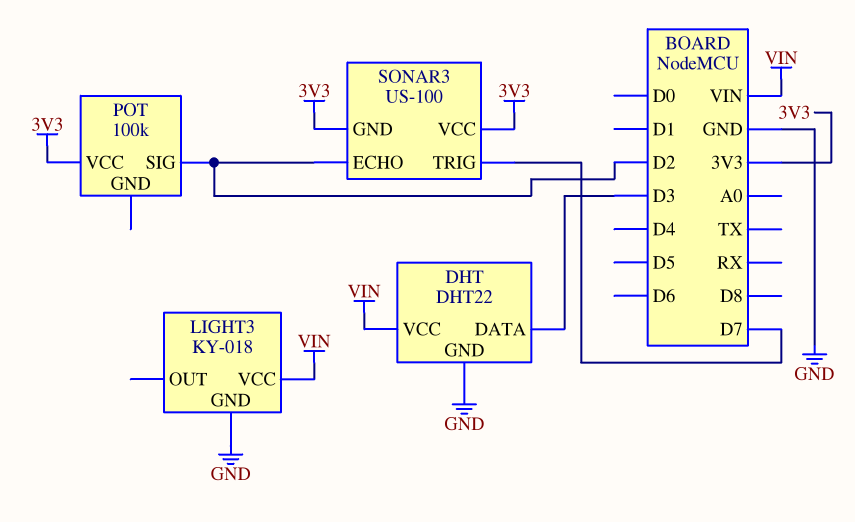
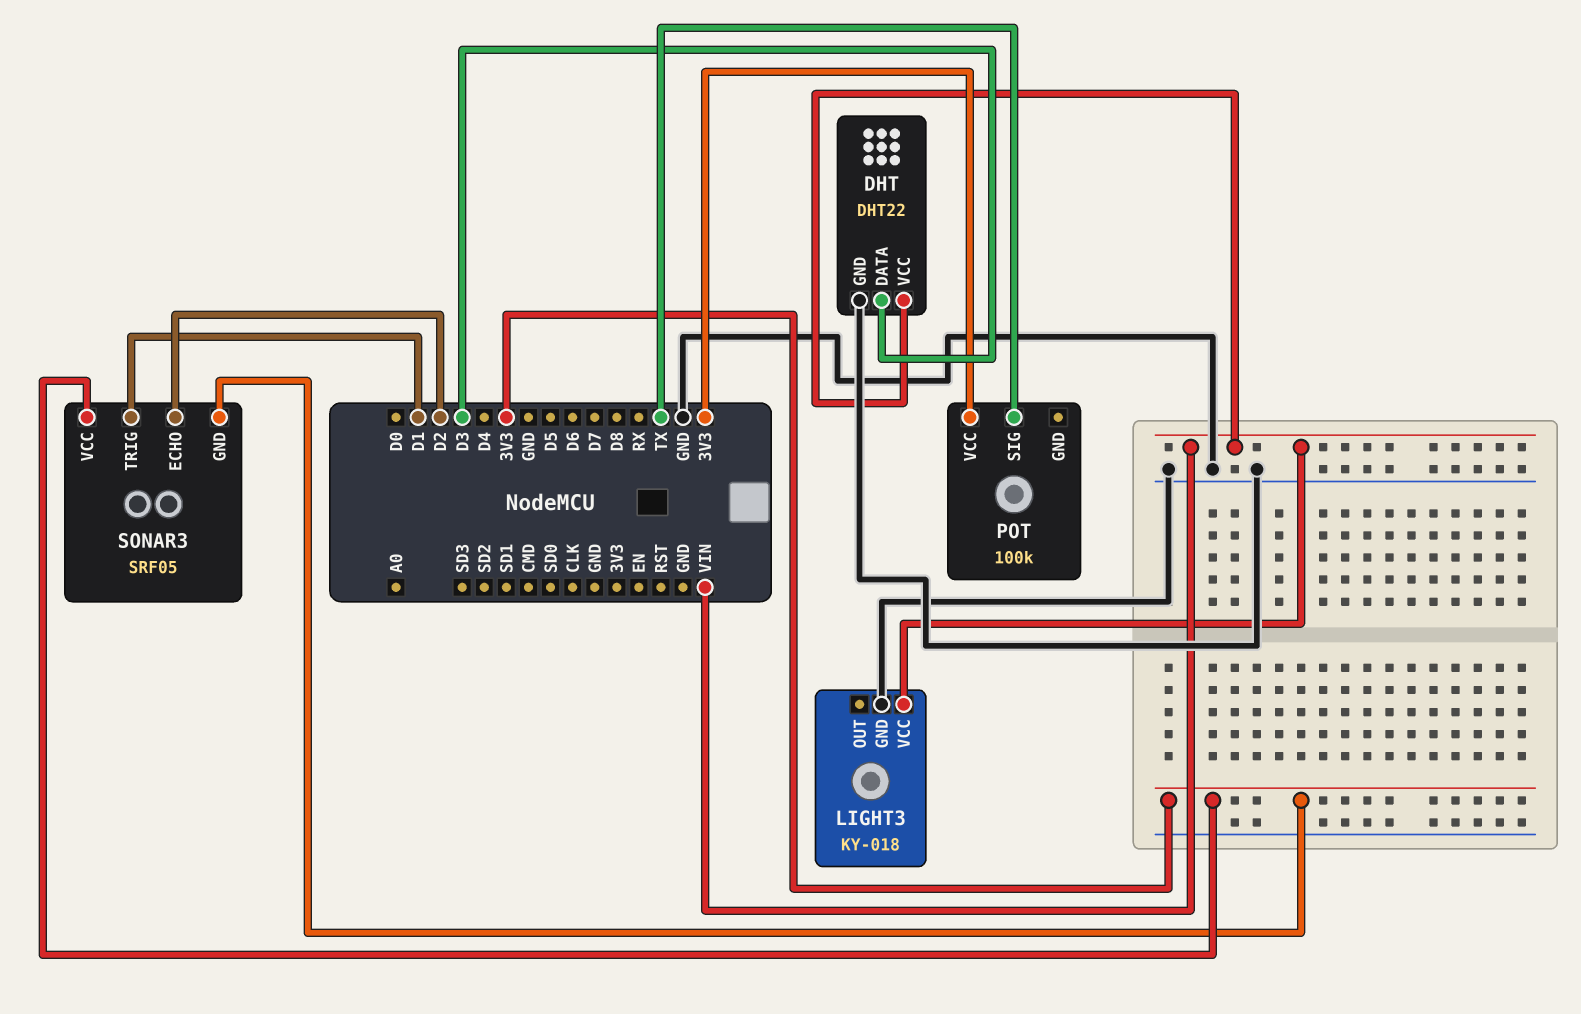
POT pin SIG: D2 -> TX
SONAR3: US-100 -> SRF05
SONAR3 pin TRIG: D7 -> D1

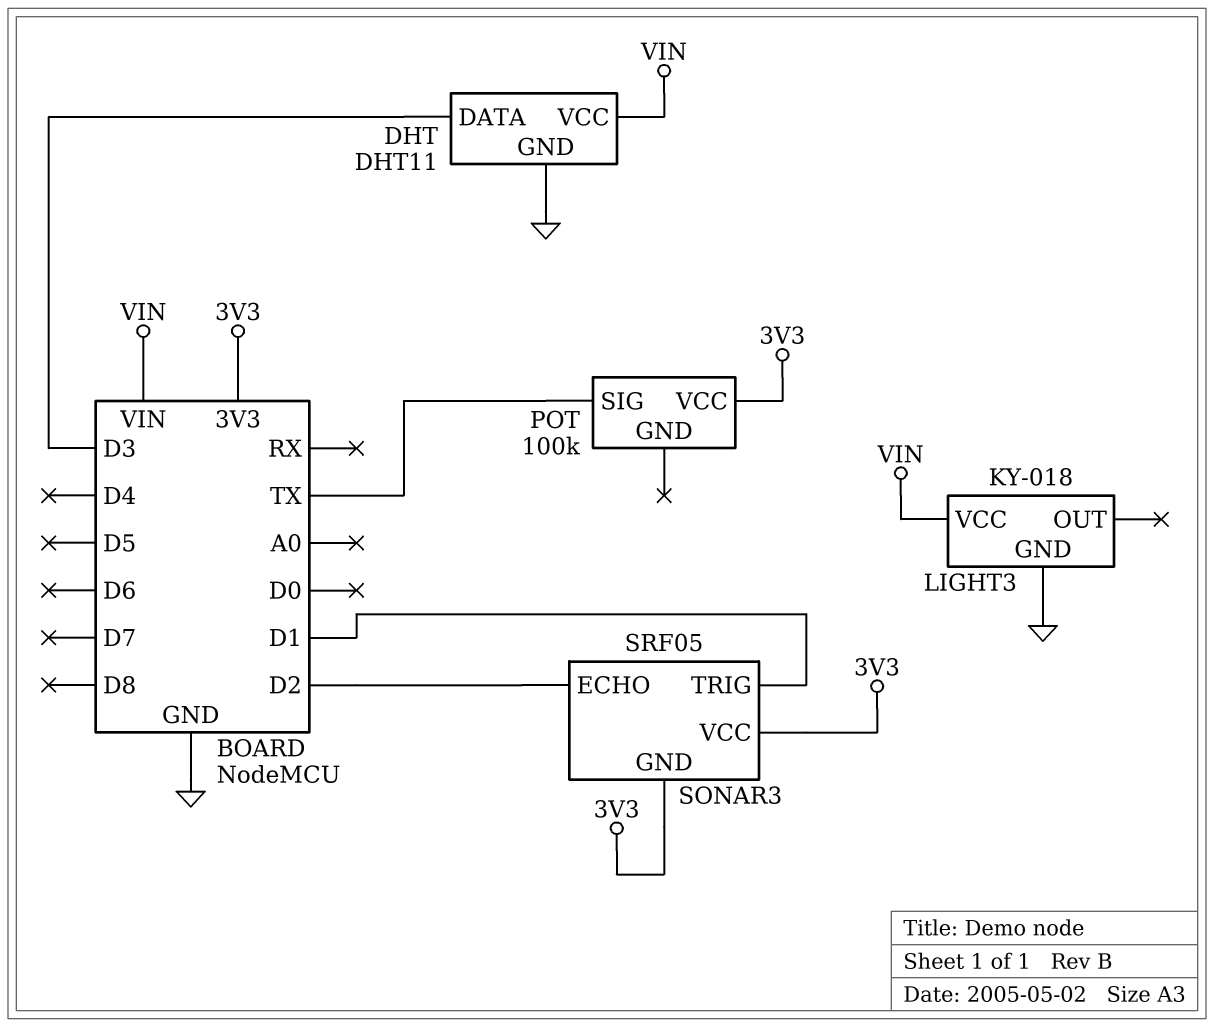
DHT: DHT22 -> DHT11

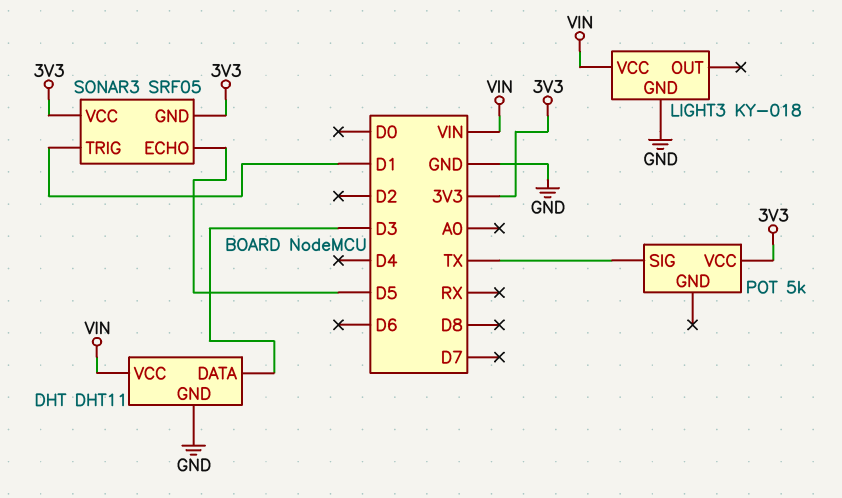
POT: 100k -> 5k
SONAR3 pin ECHO: D2 -> D5

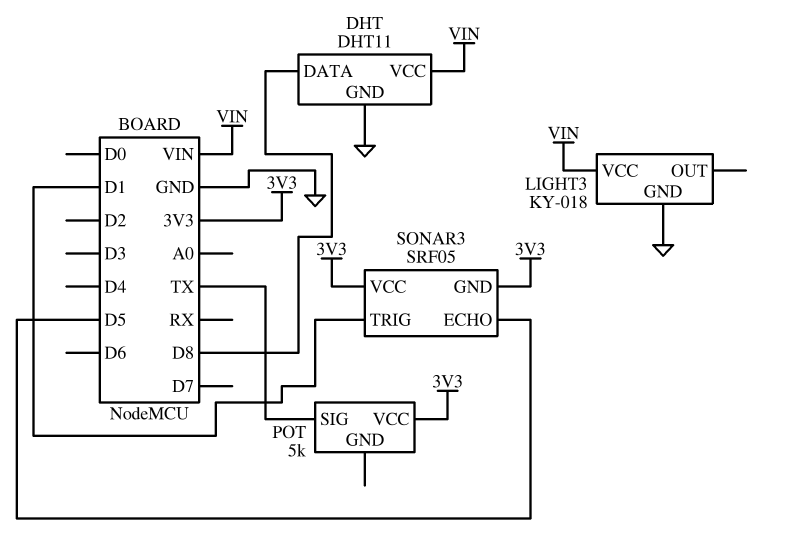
DHT pin DATA: D3 -> D8

